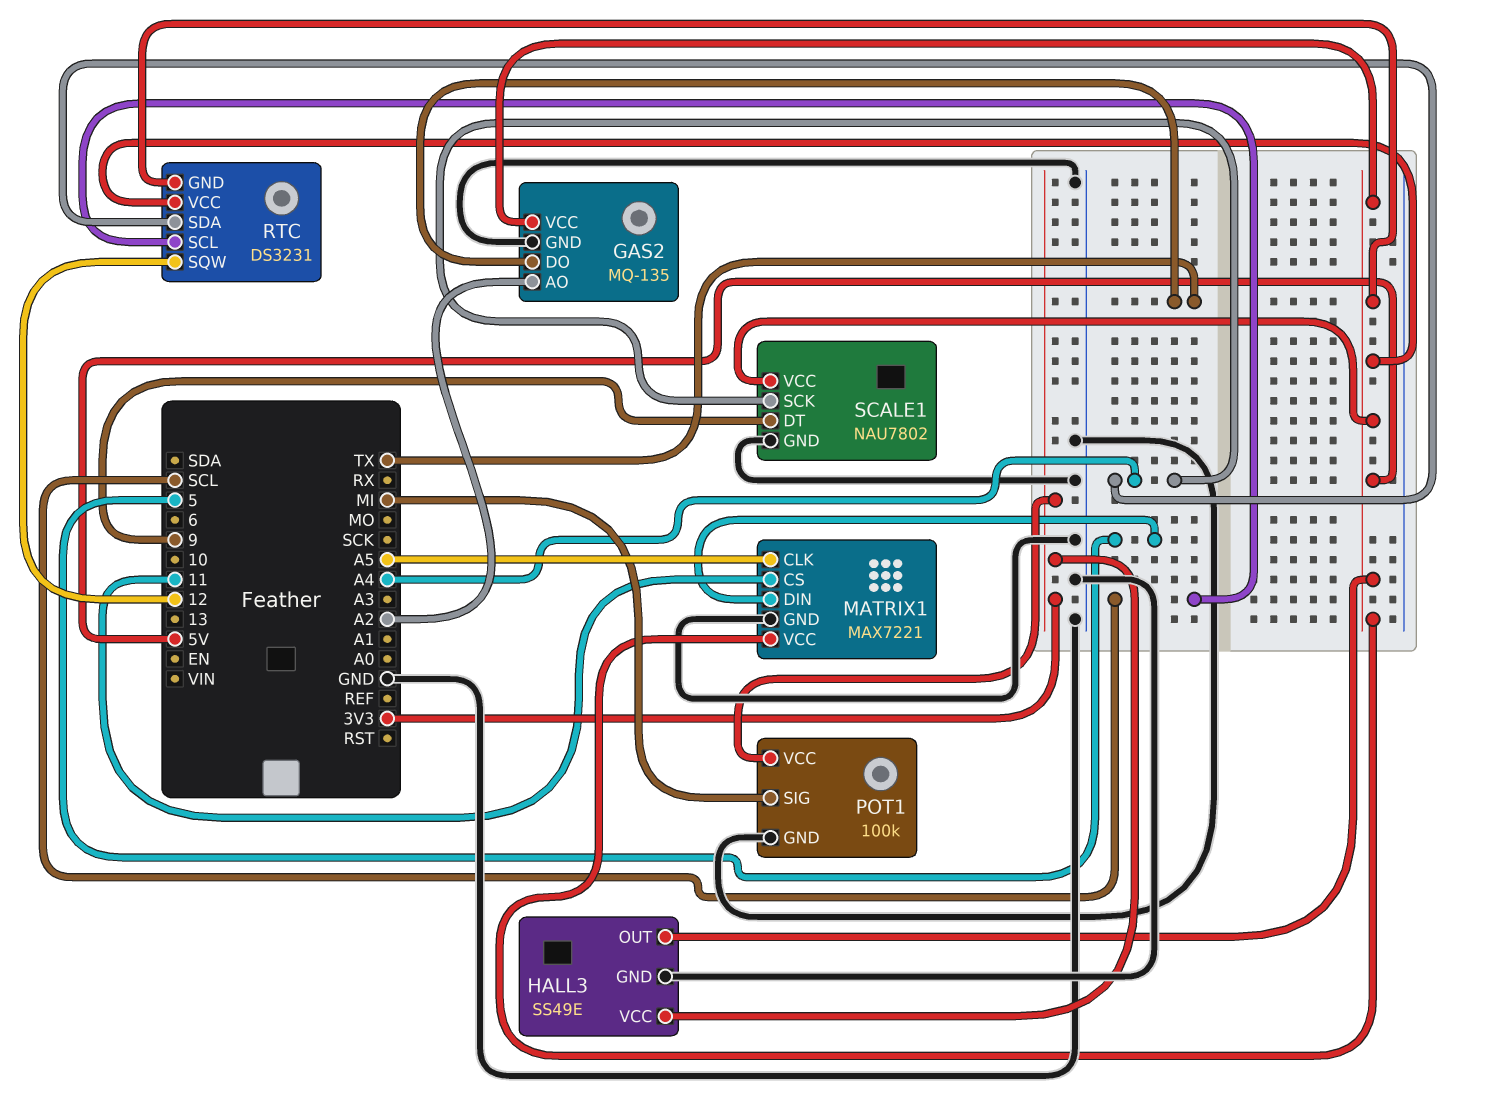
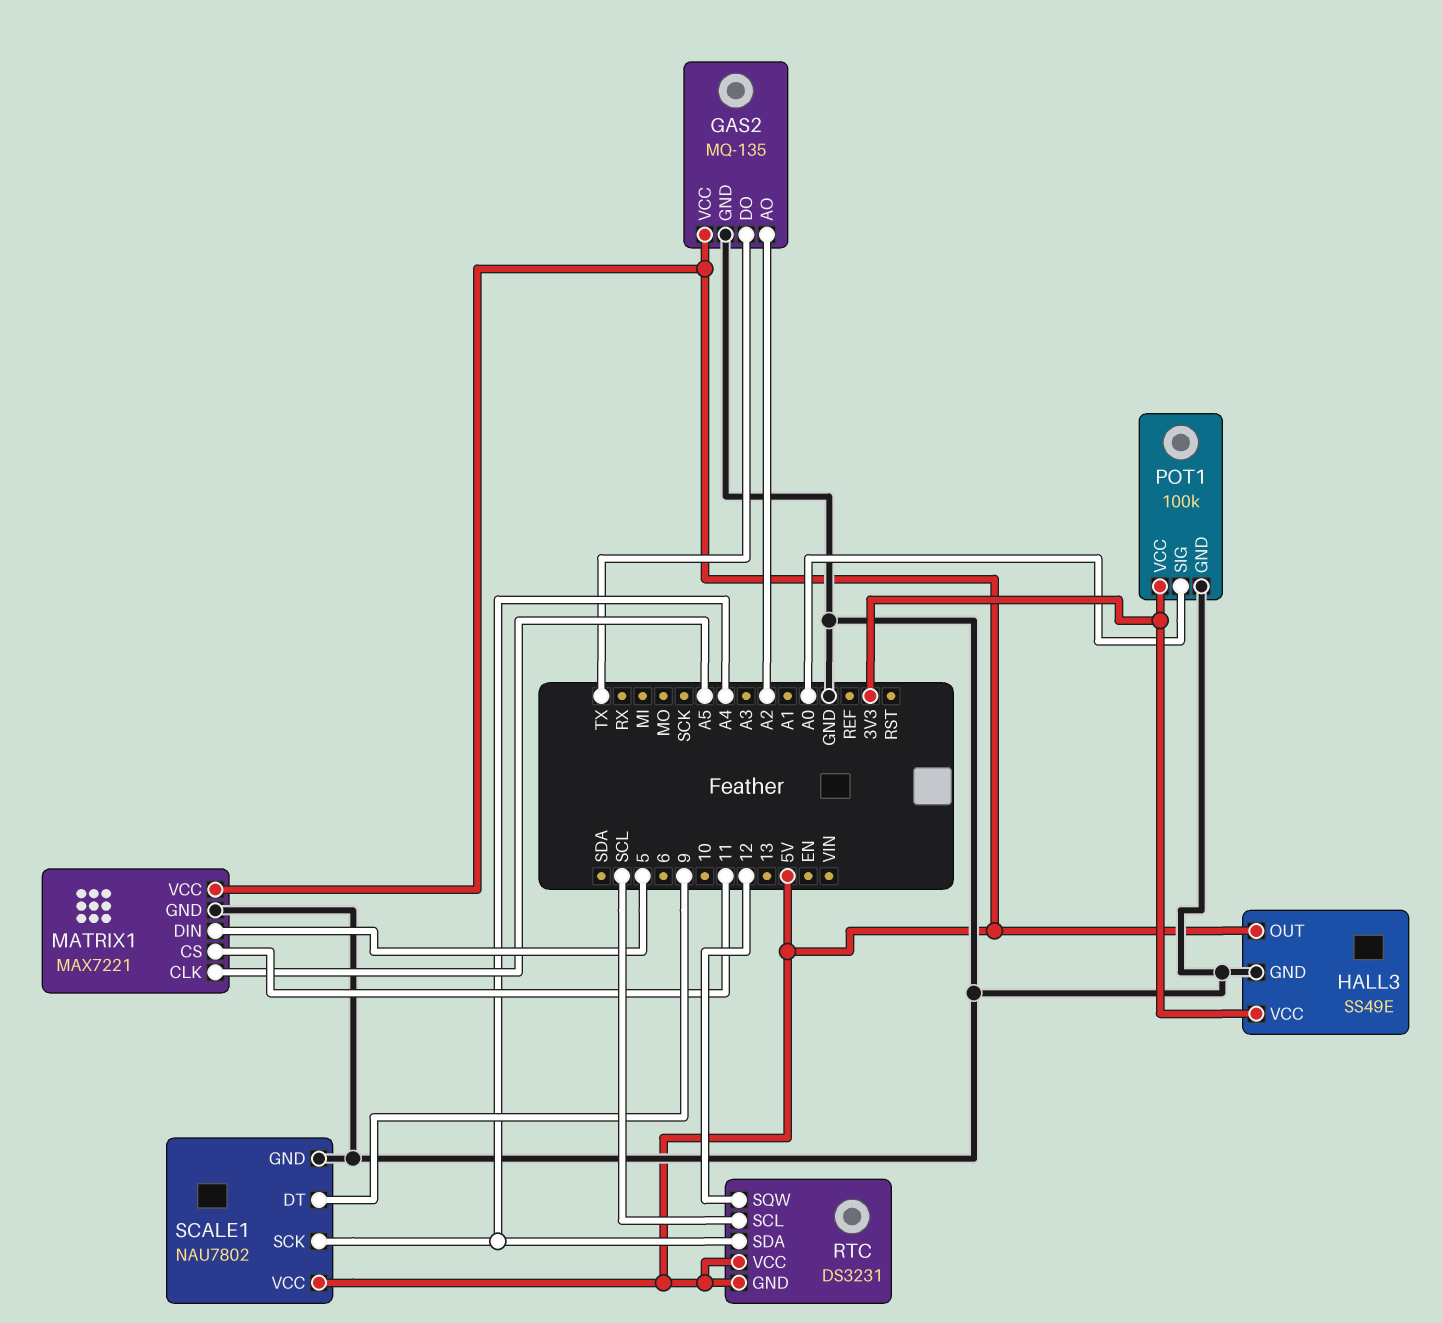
POT1 pin SIG: MI -> A0

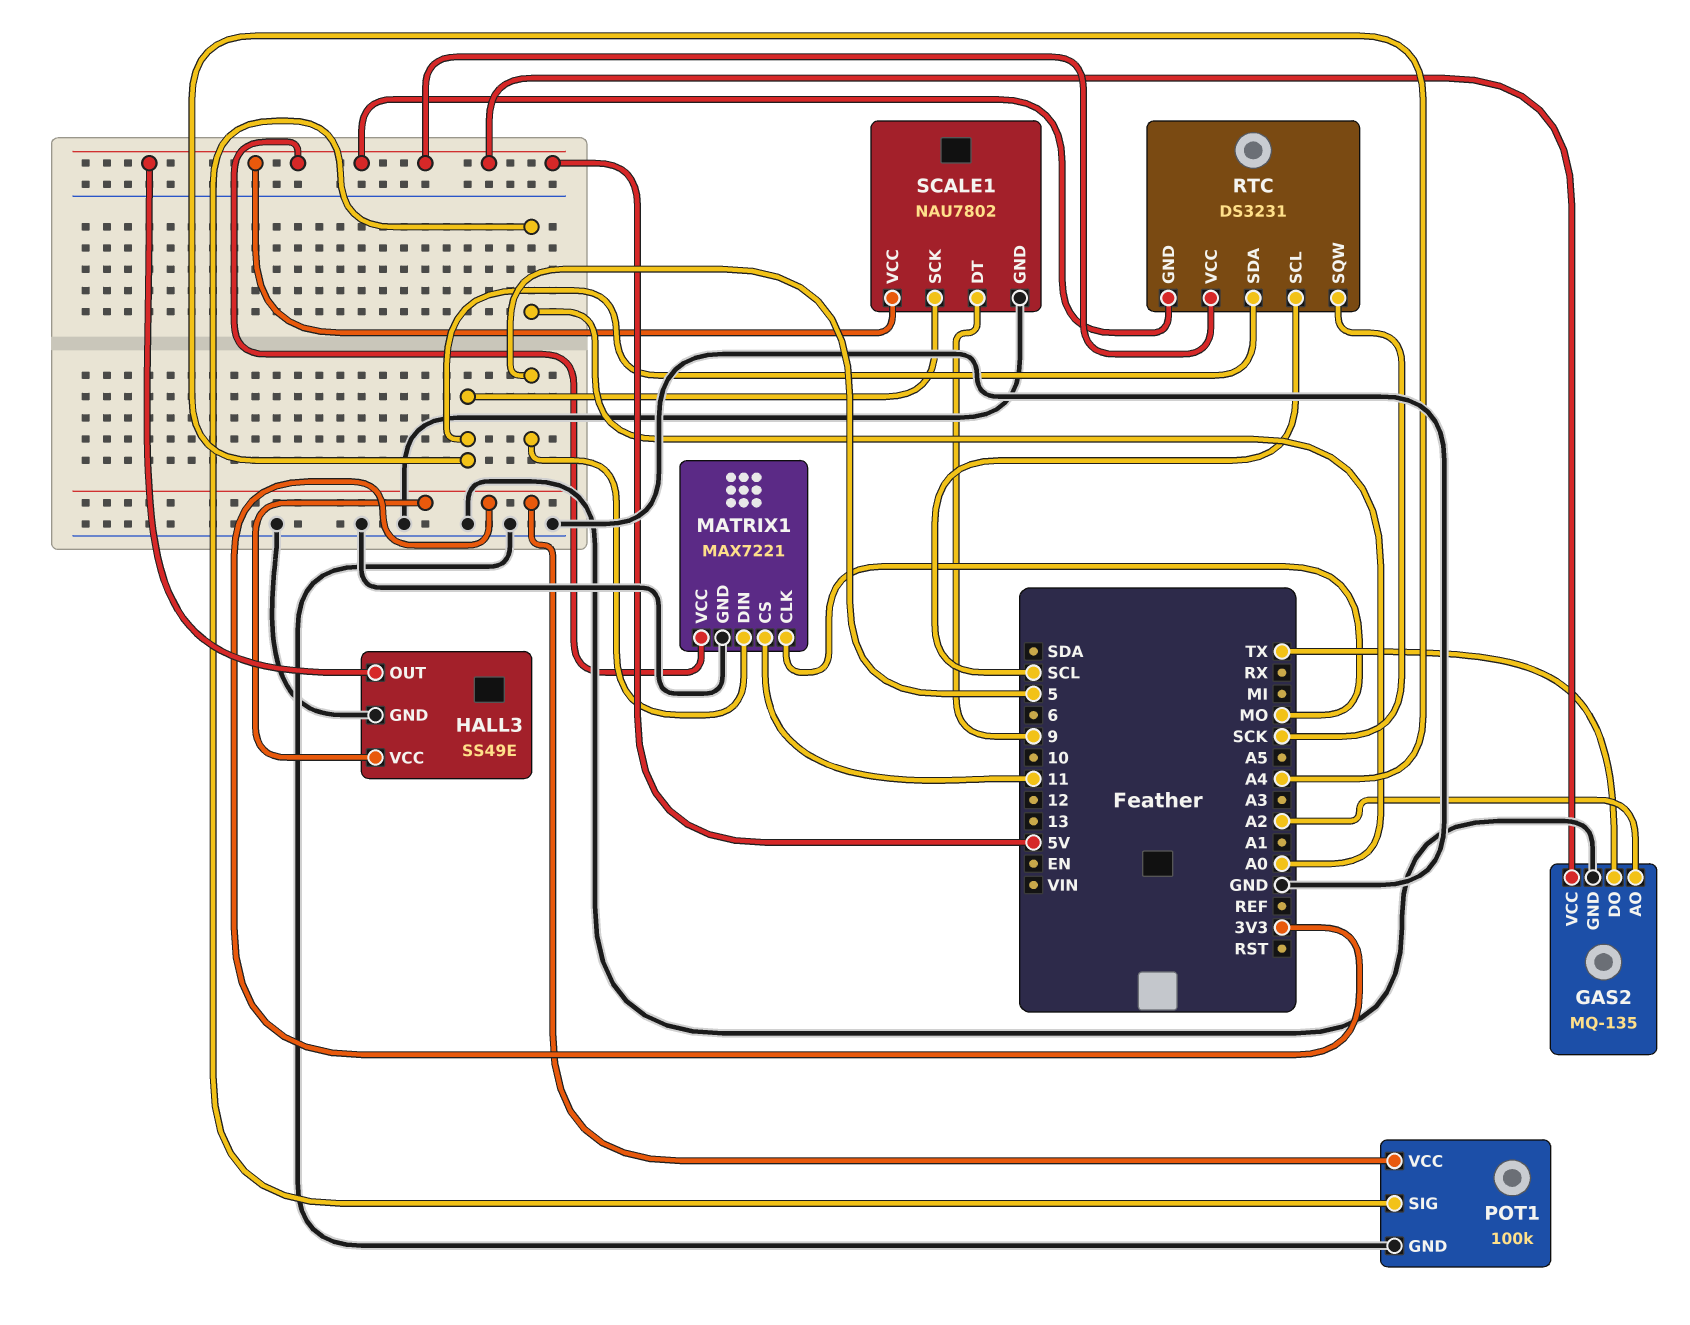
MATRIX1 pin CLK: A5 -> MO
RTC pin SQW: 12 -> SCK

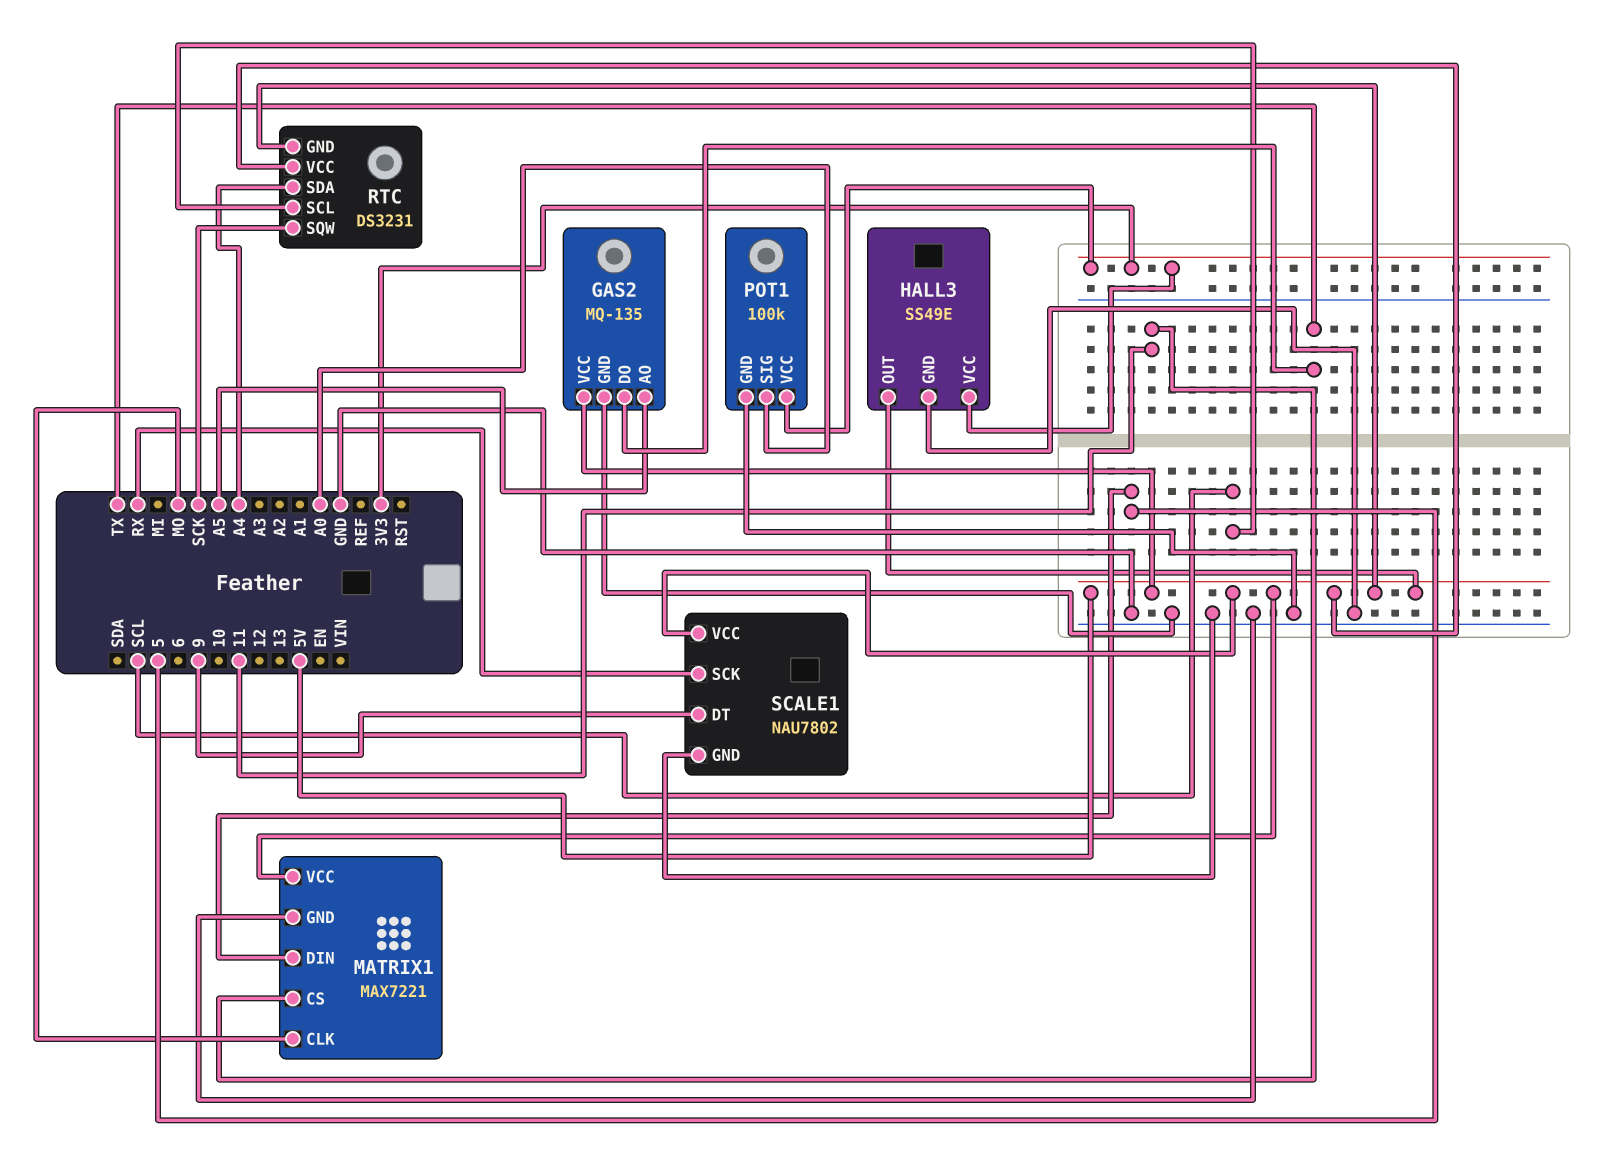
GAS2 pin AO: A2 -> A5
SCALE1 pin SCK: A4 -> RX

